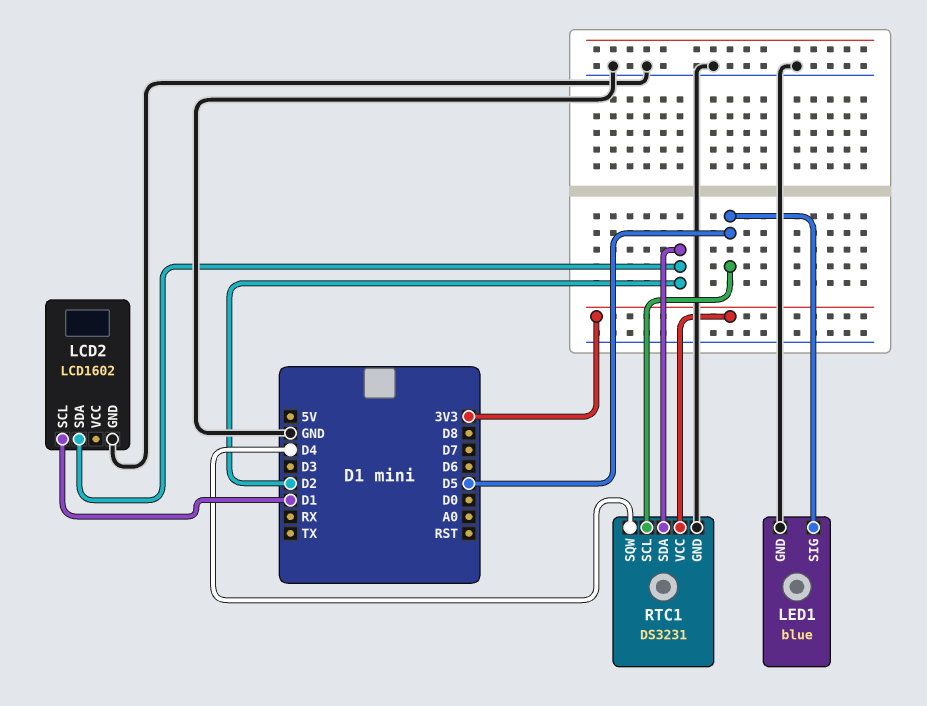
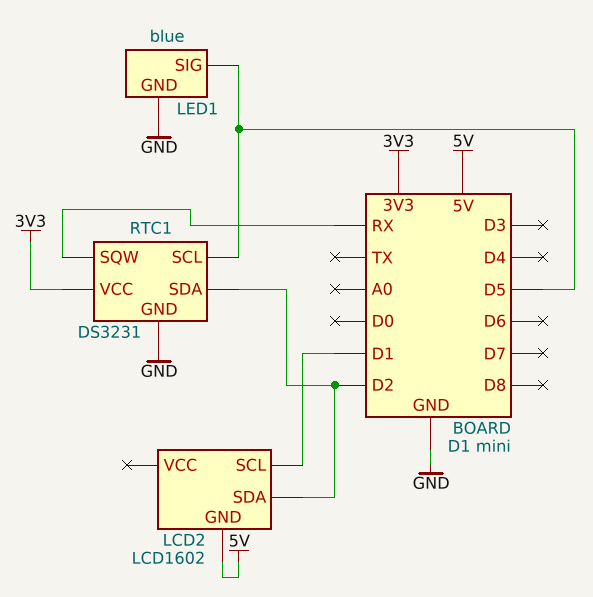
LCD2 pin GND: GND -> 5V
RTC1 pin SQW: D4 -> RX

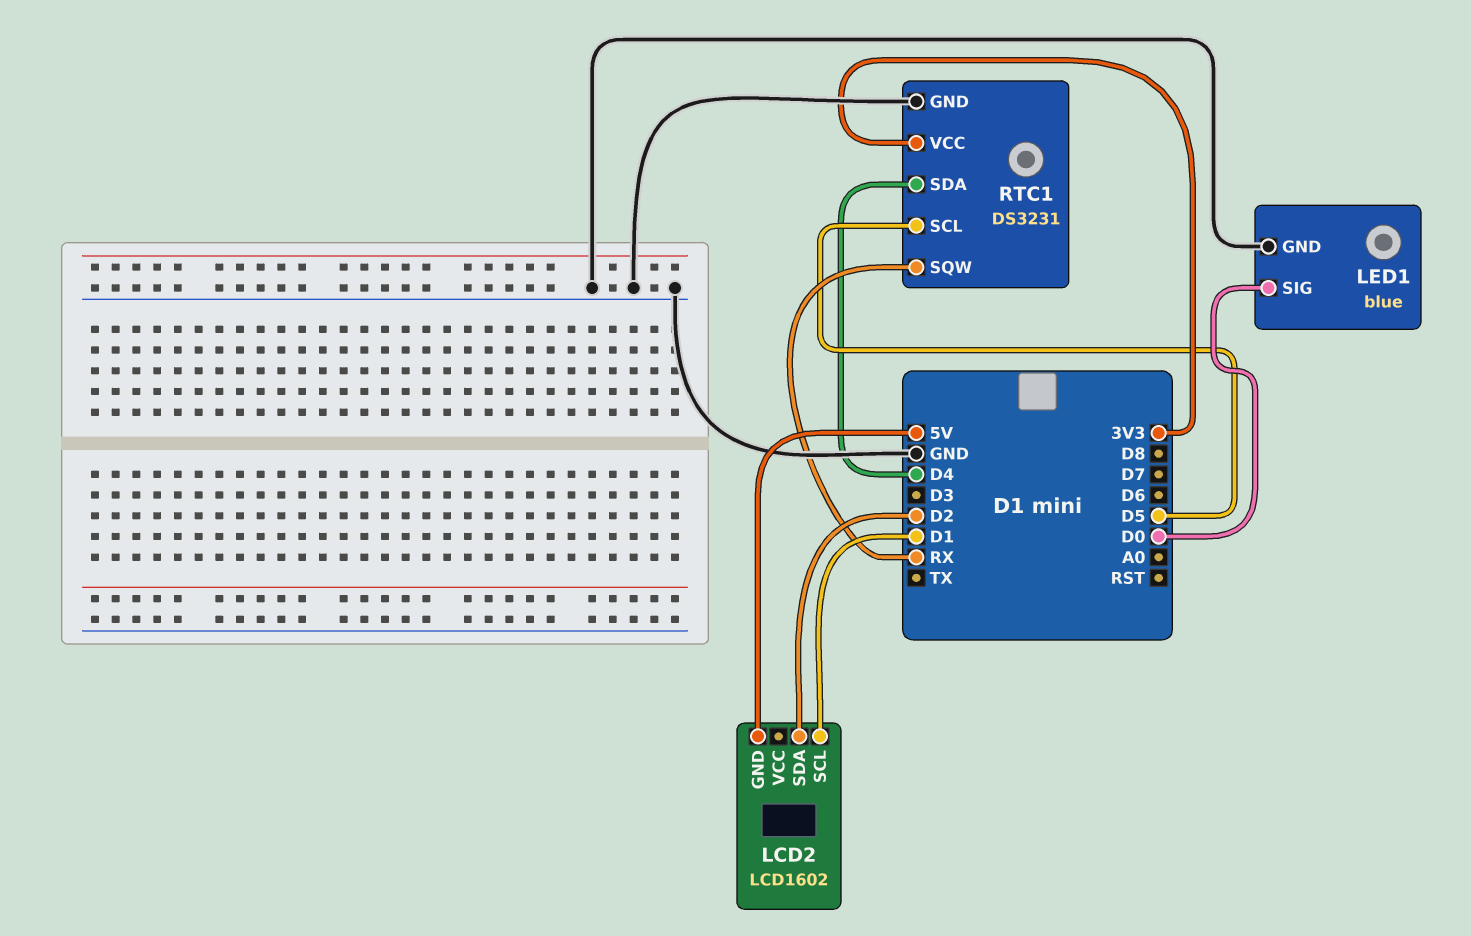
LED1 pin SIG: D5 -> D0
RTC1 pin SDA: D2 -> D4

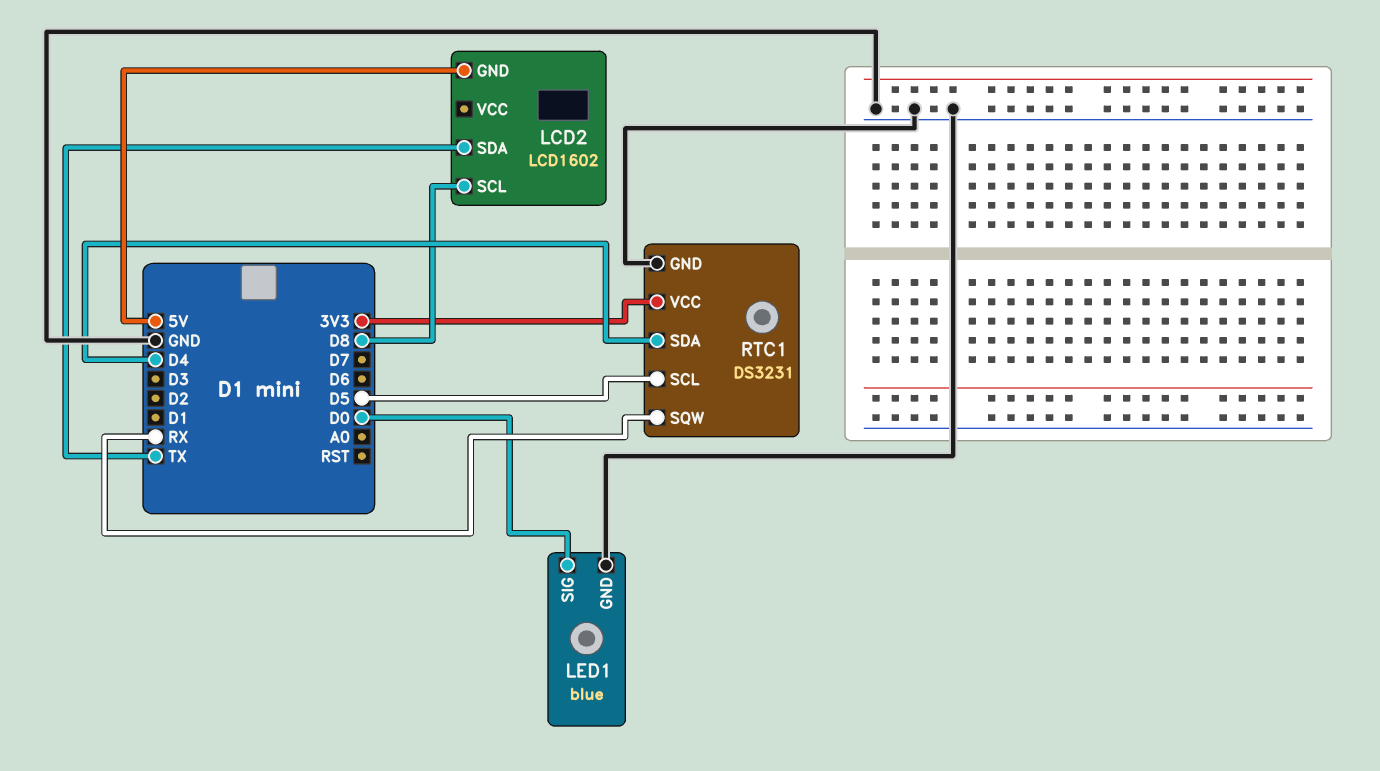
LCD2 pin SCL: D1 -> D8
LCD2 pin SDA: D2 -> TX

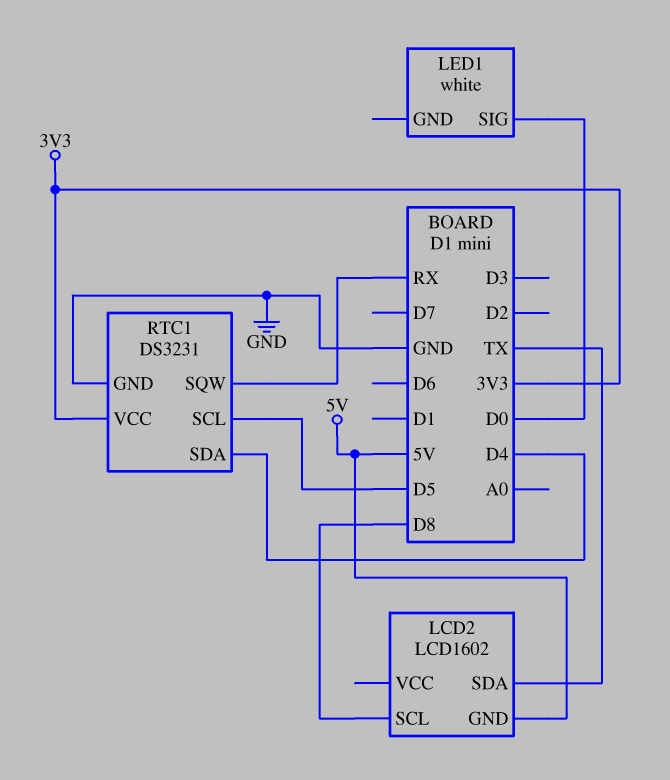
LED1: blue -> white
LED1 pin GND: GND -> none

